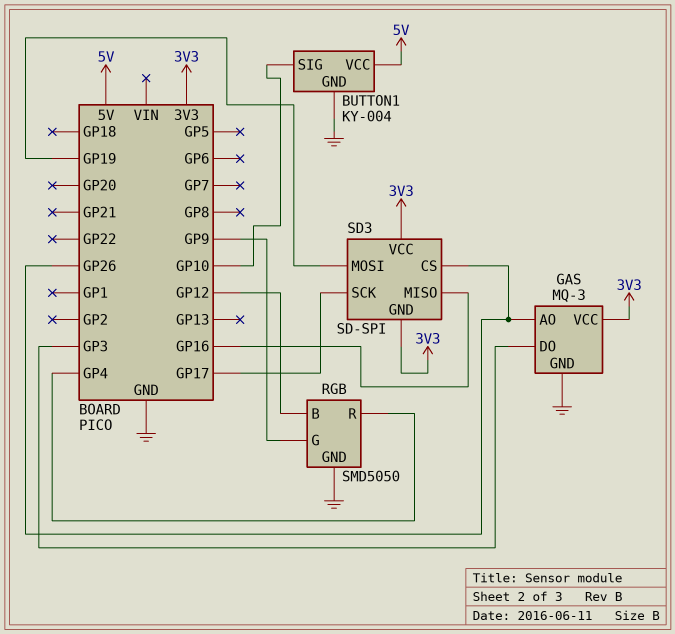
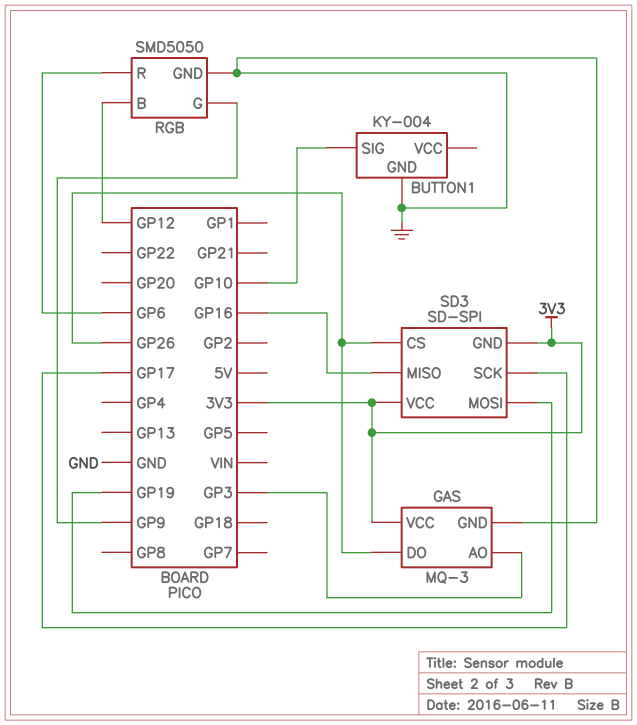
BUTTON1 pin VCC: 5V -> none
GAS pin AO: GP26 -> GP3
GAS pin DO: GP3 -> GP26
RGB pin R: GP4 -> GP6

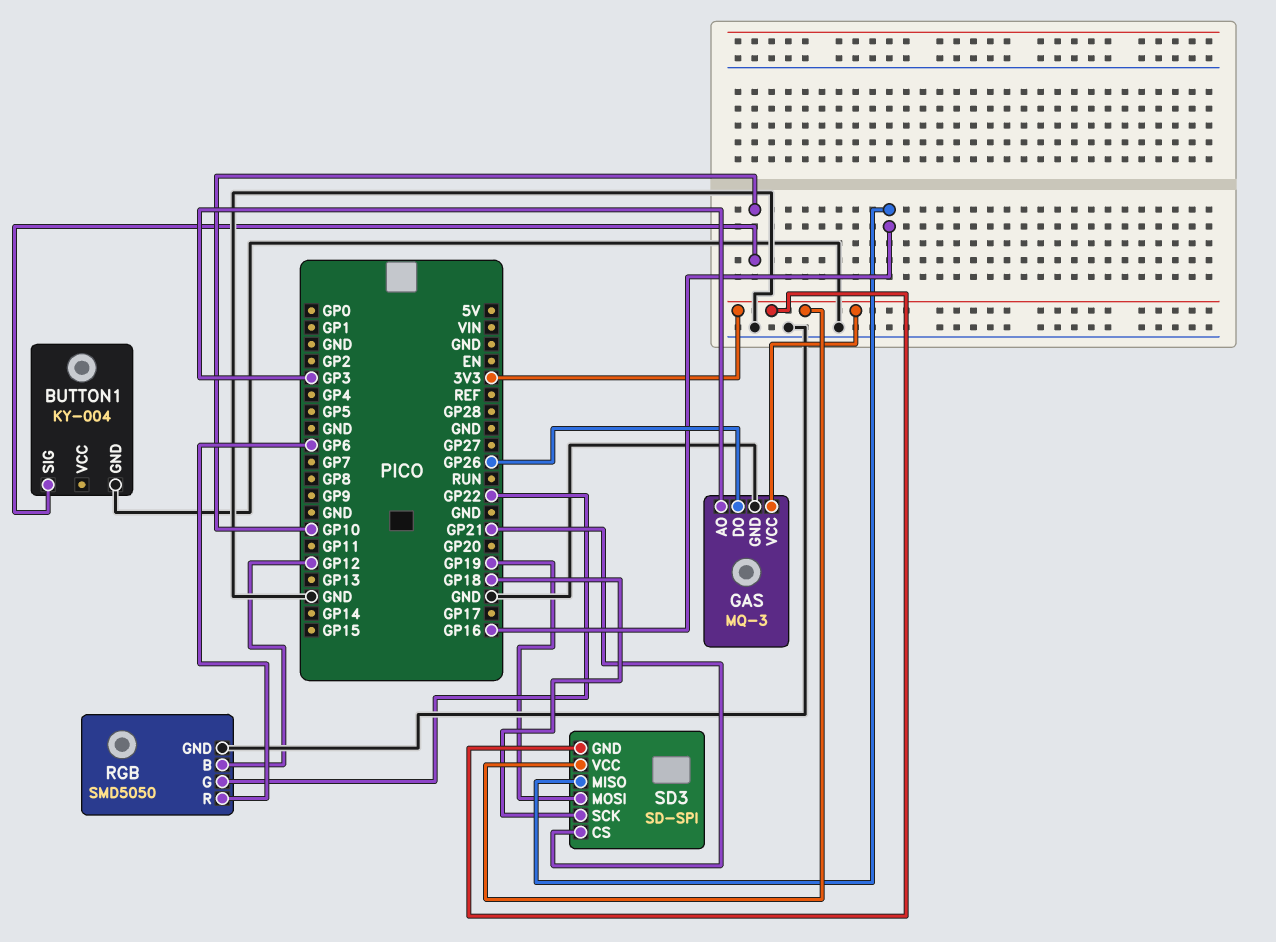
RGB pin G: GP9 -> GP22
SD3 pin CS: GP26 -> GP21
SD3 pin SCK: GP17 -> GP18

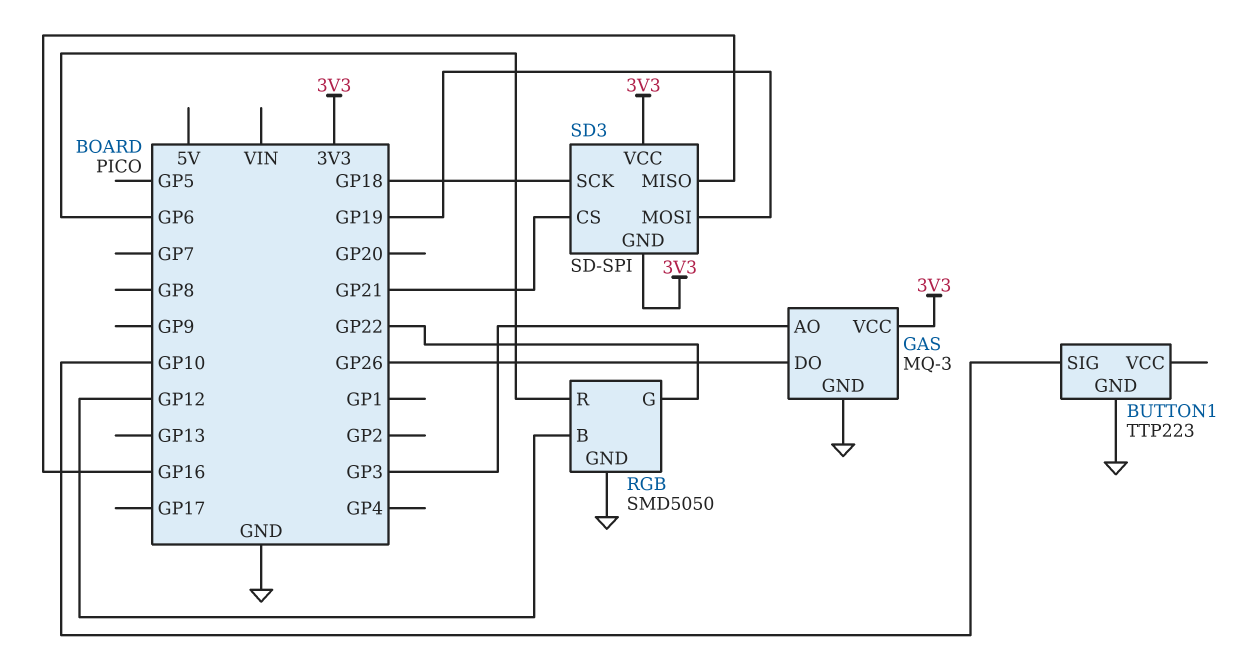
BUTTON1: KY-004 -> TTP223

